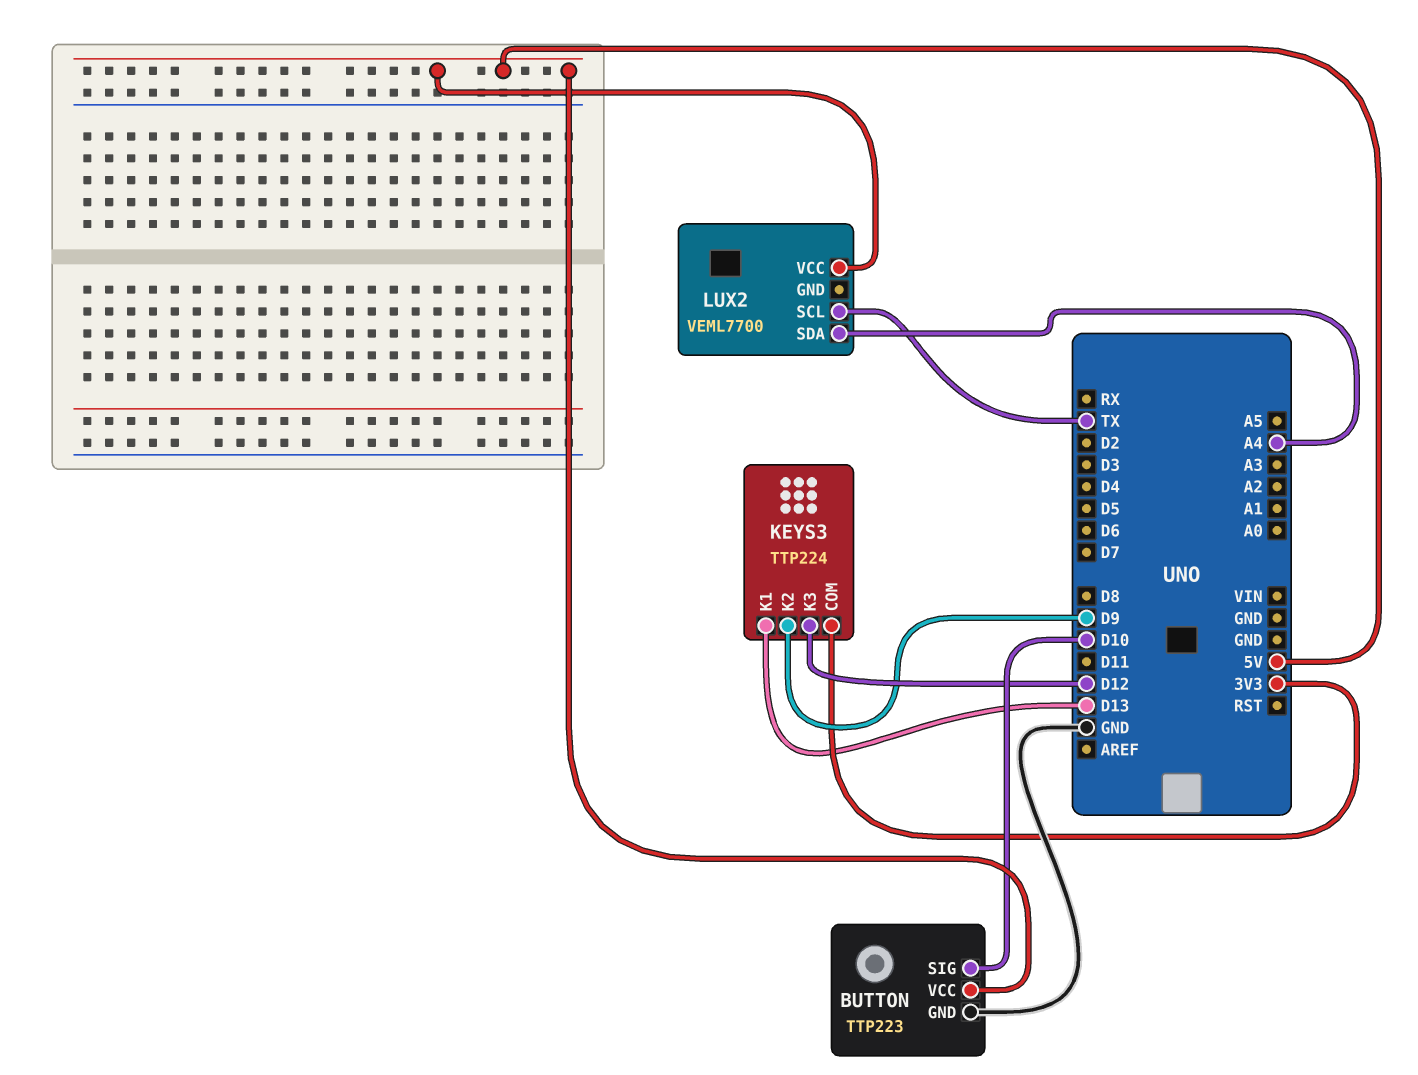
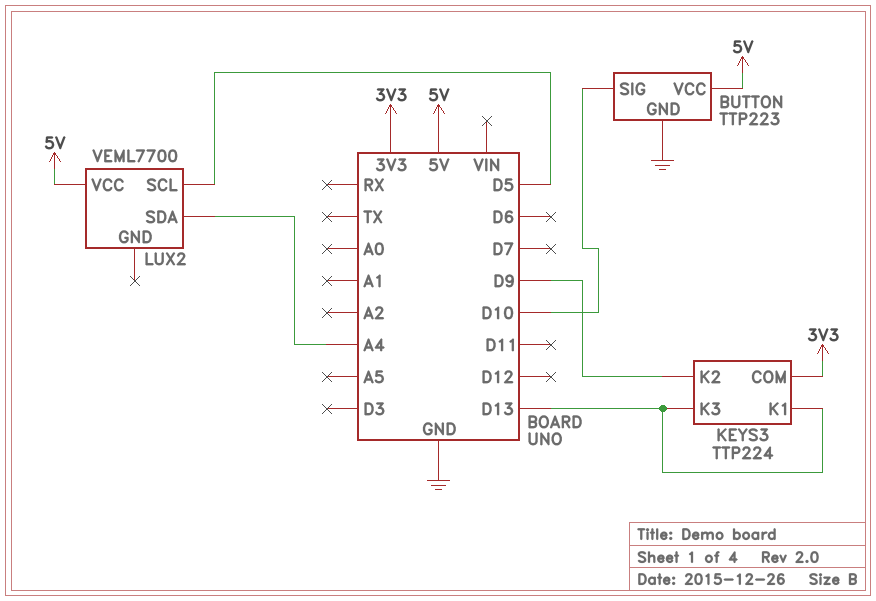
KEYS3 pin K3: D12 -> D13
LUX2 pin SCL: TX -> D5

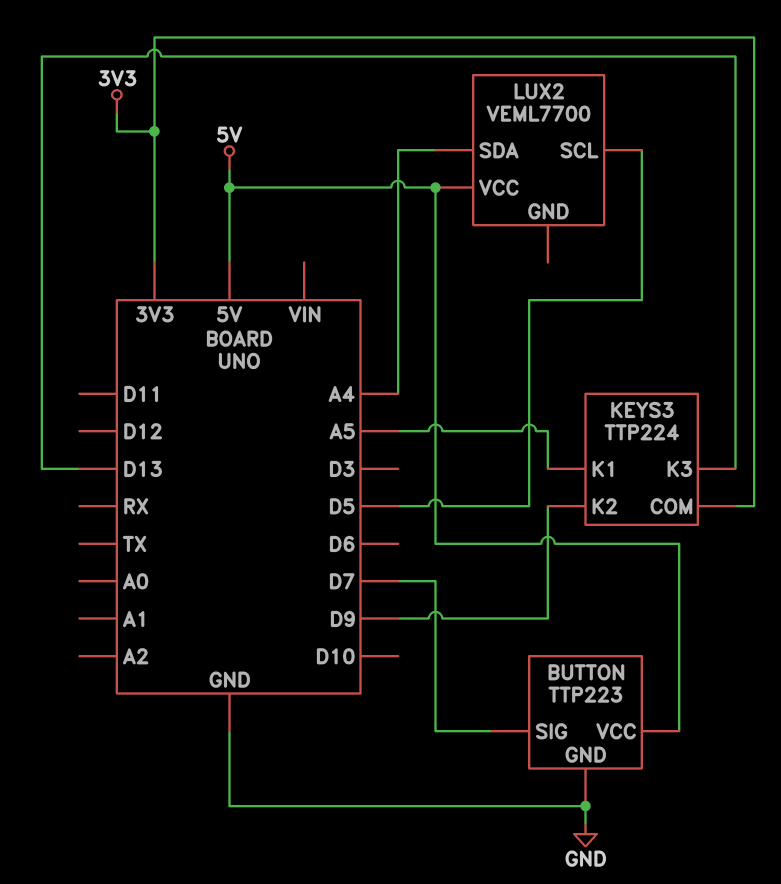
BUTTON pin SIG: D10 -> D7
KEYS3 pin K1: D13 -> A5

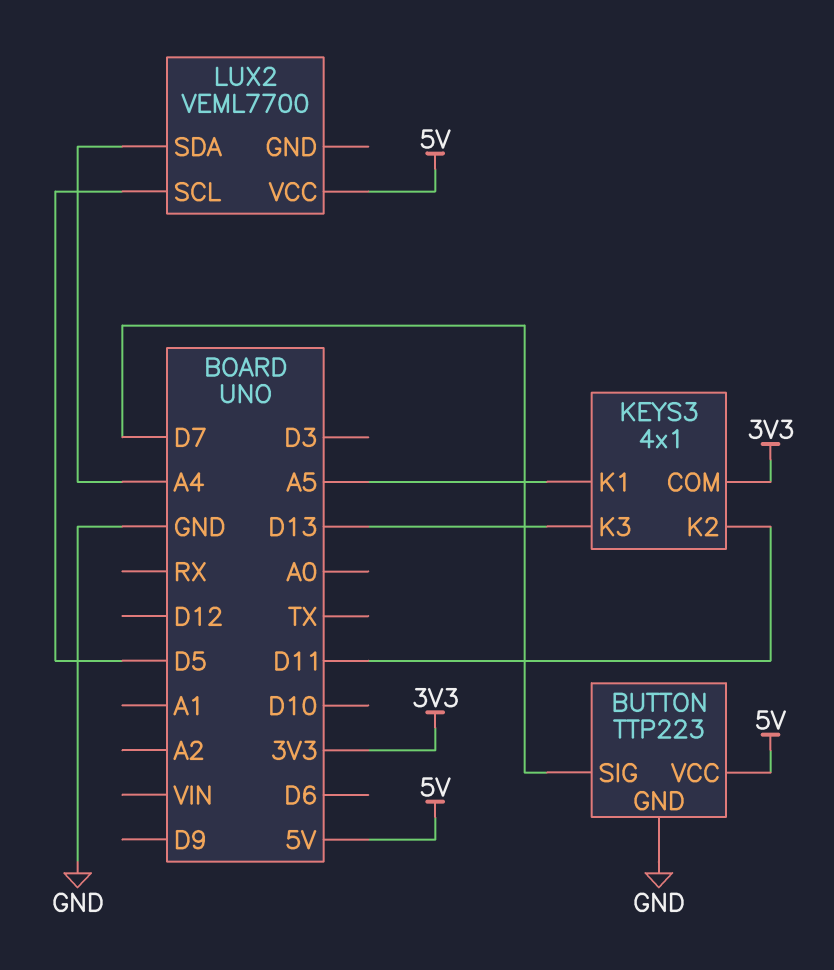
KEYS3: TTP224 -> 4x1
KEYS3 pin K2: D9 -> D11

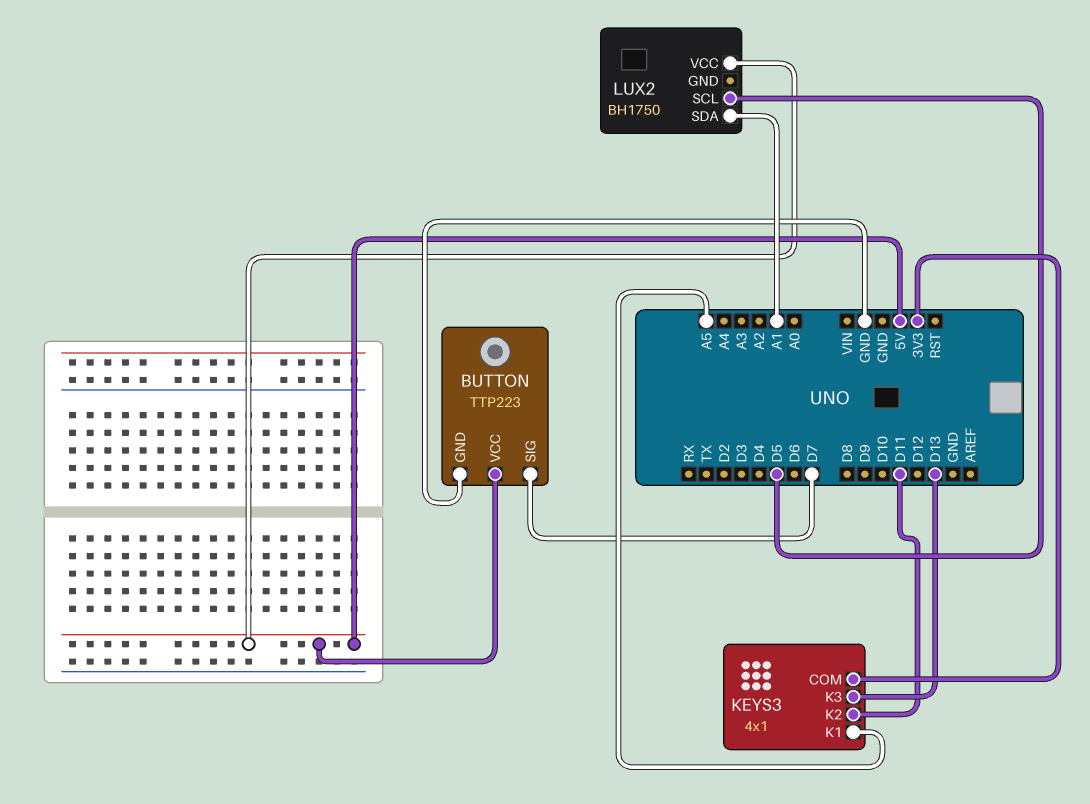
LUX2: VEML7700 -> BH1750
LUX2 pin SDA: A4 -> A1

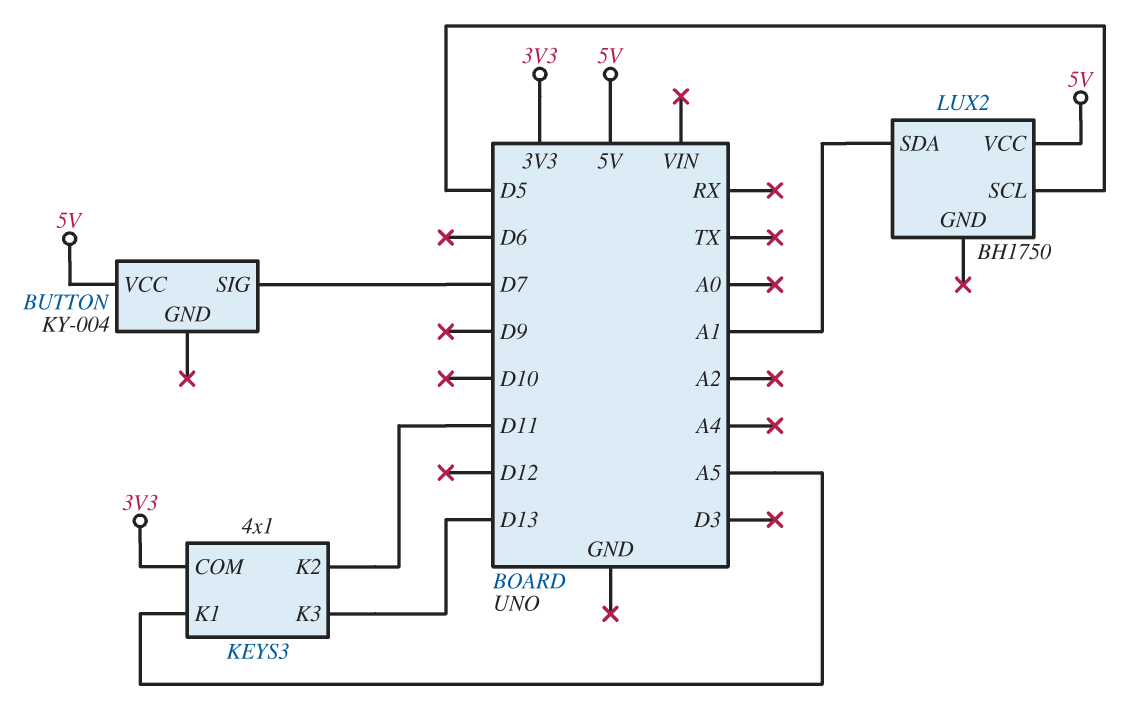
BUTTON: TTP223 -> KY-004
BUTTON pin GND: GND -> none

